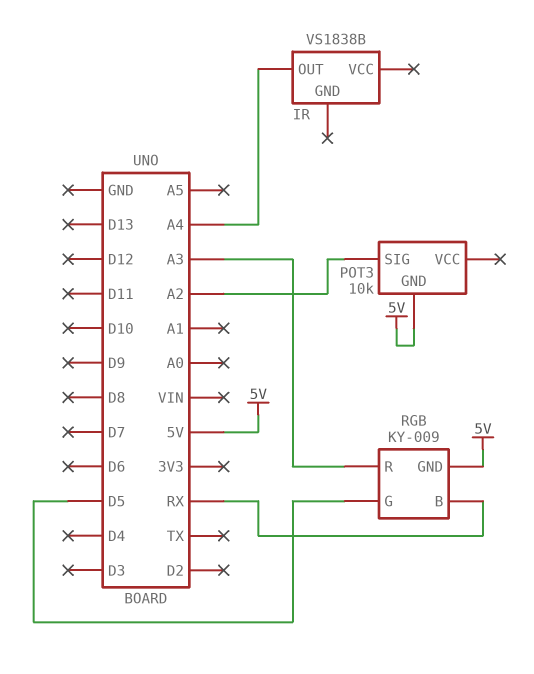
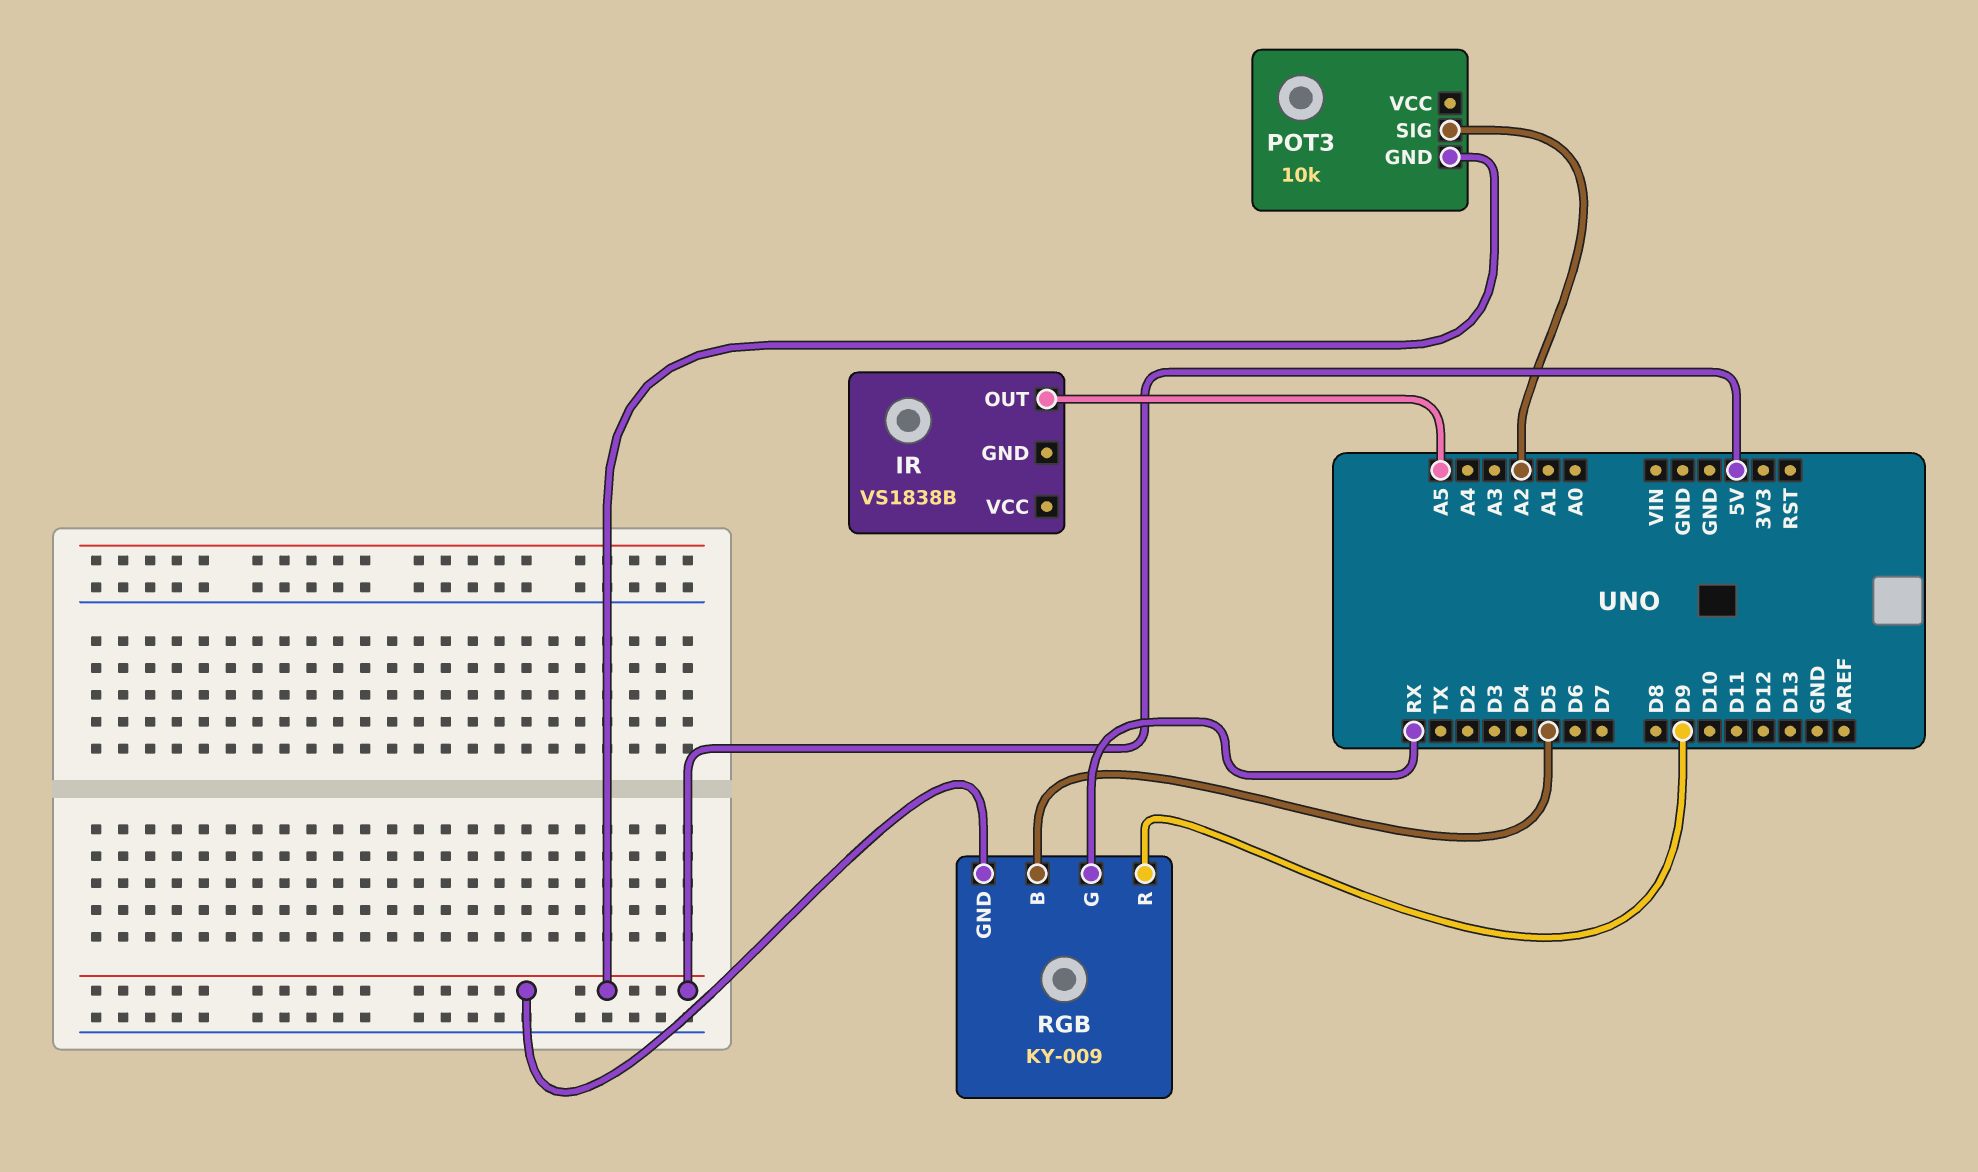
IR pin OUT: A4 -> A5
RGB pin B: RX -> D5
RGB pin G: D5 -> RX
RGB pin R: A3 -> D9

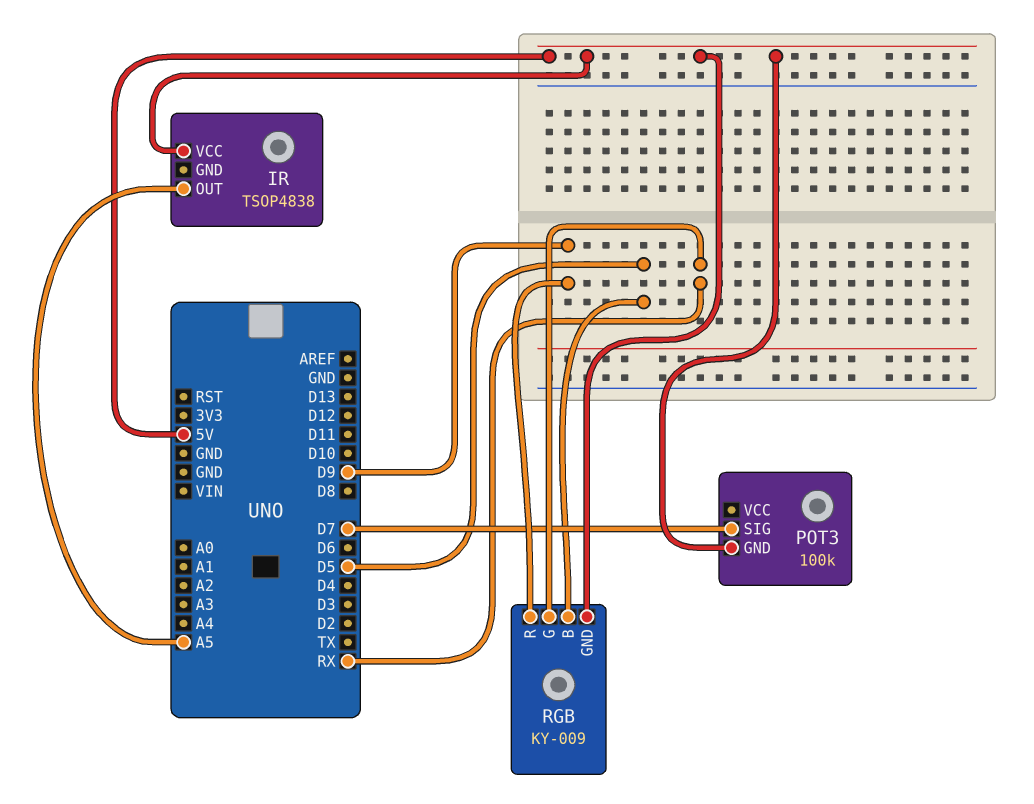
IR: VS1838B -> TSOP4838
IR pin VCC: none -> 5V
POT3: 10k -> 100k
POT3 pin SIG: A2 -> D7

